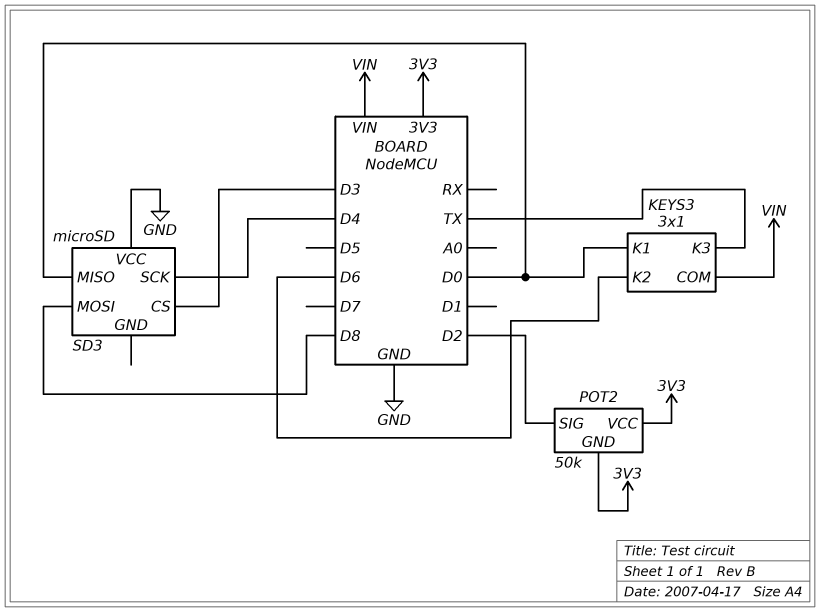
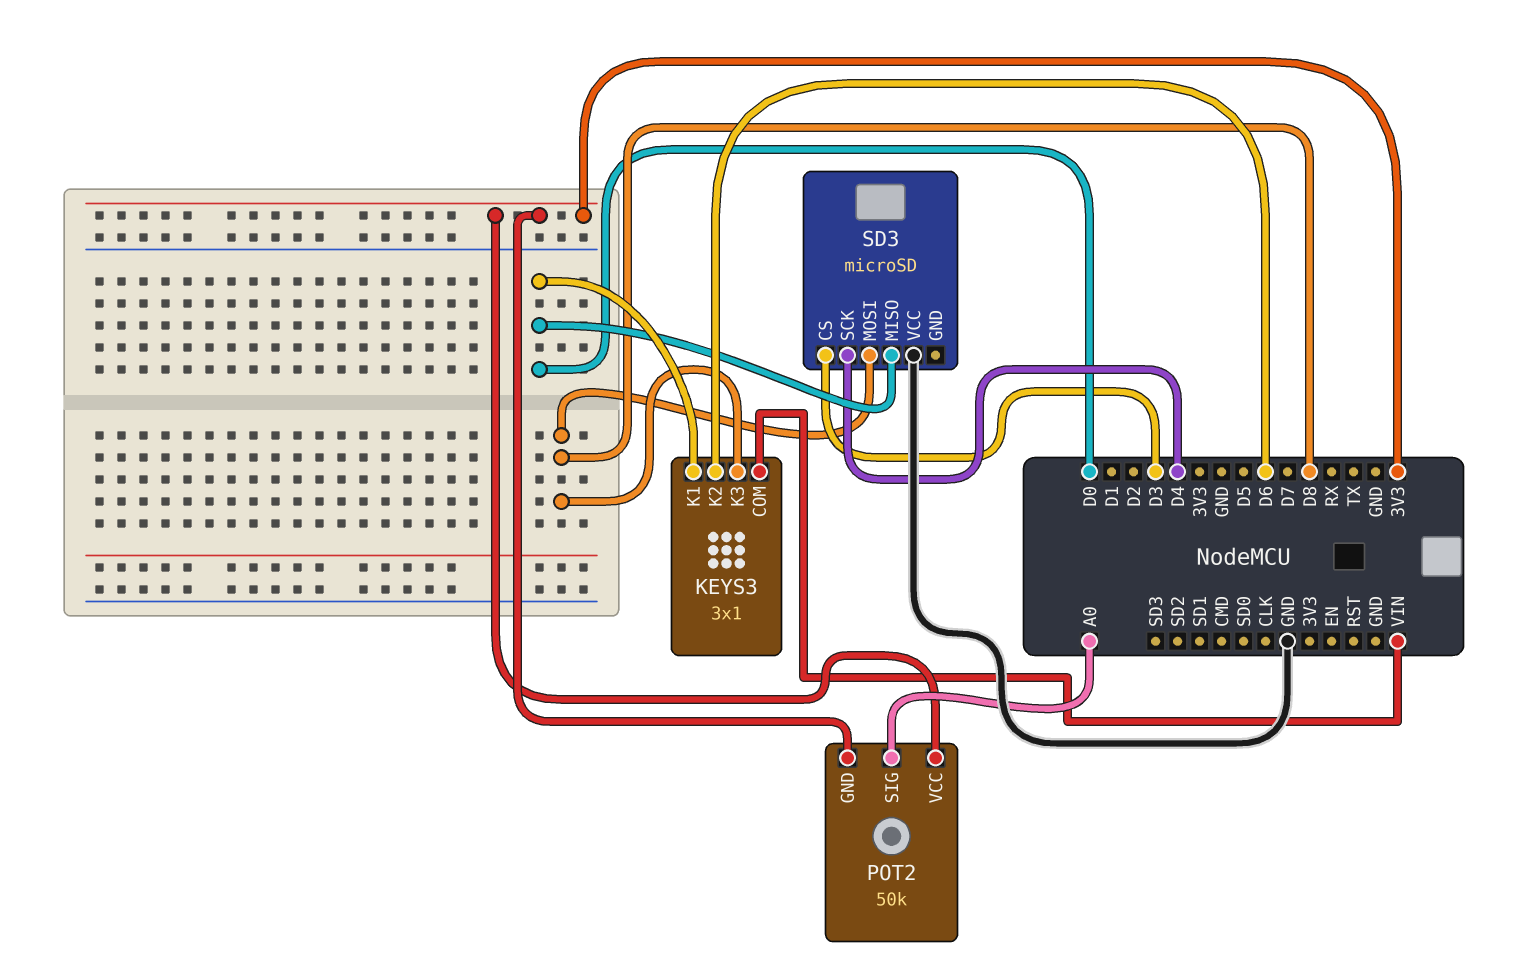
KEYS3 pin K3: TX -> D8
POT2 pin SIG: D2 -> A0

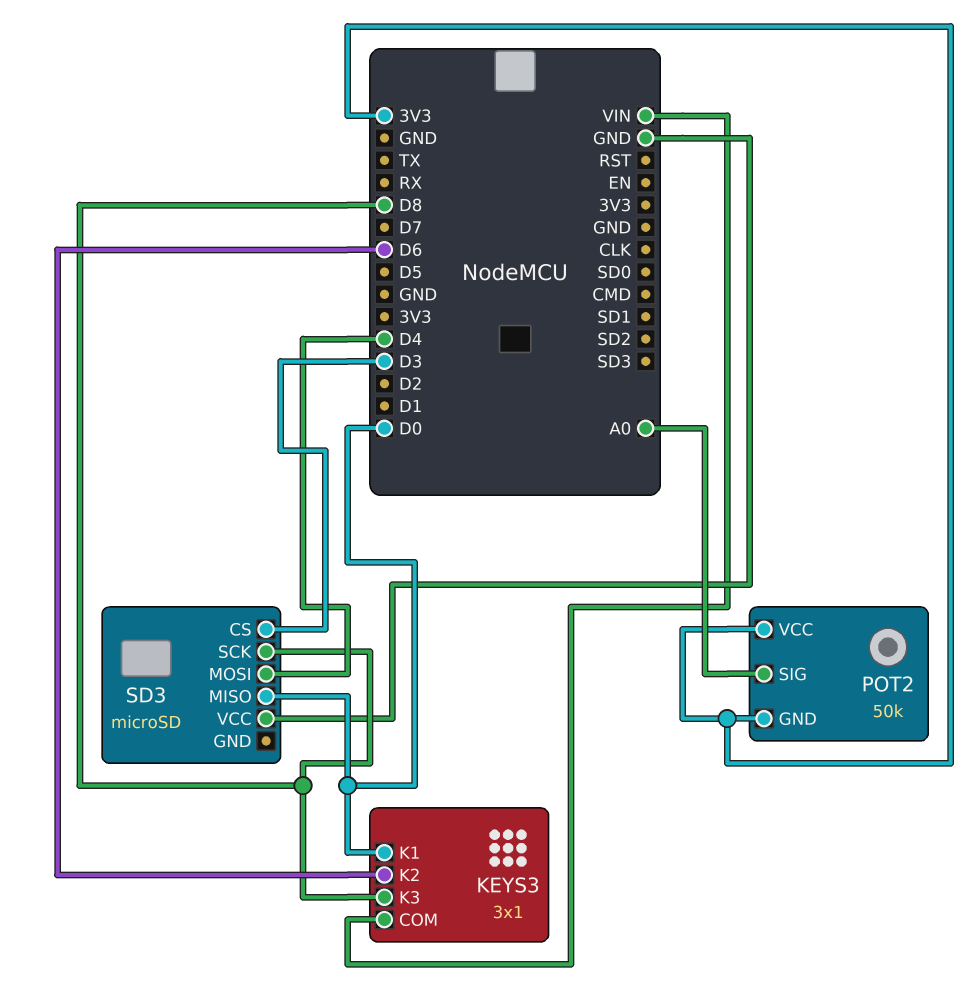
SD3 pin MOSI: D8 -> D4
SD3 pin SCK: D4 -> D8

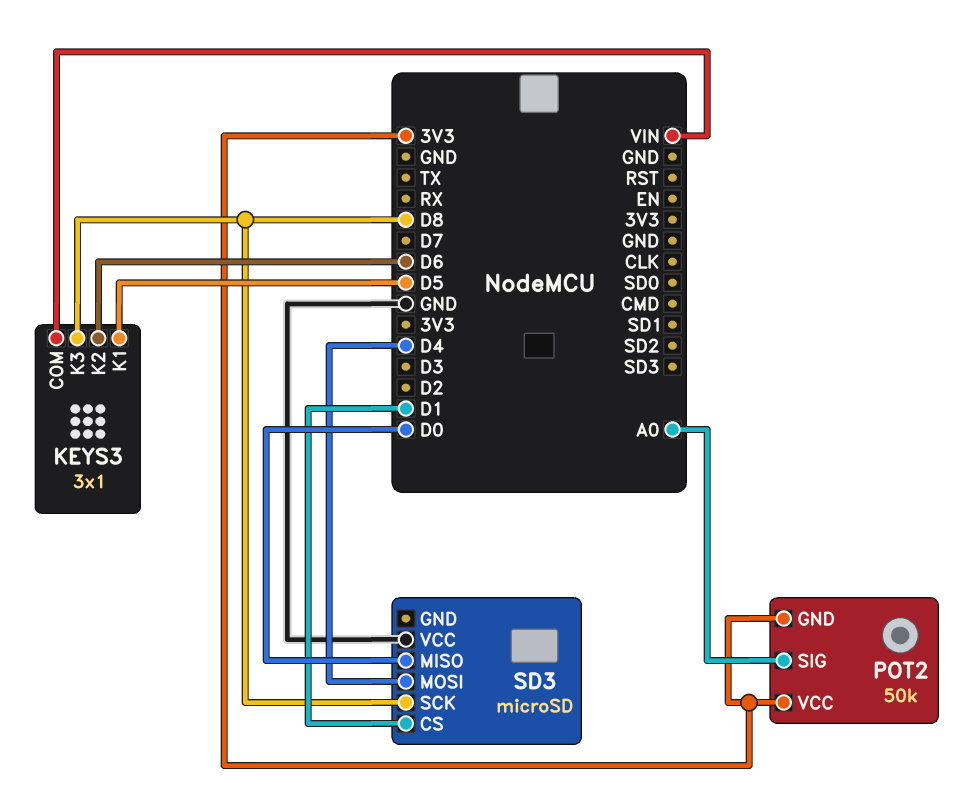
KEYS3 pin K1: D0 -> D5
SD3 pin CS: D3 -> D1

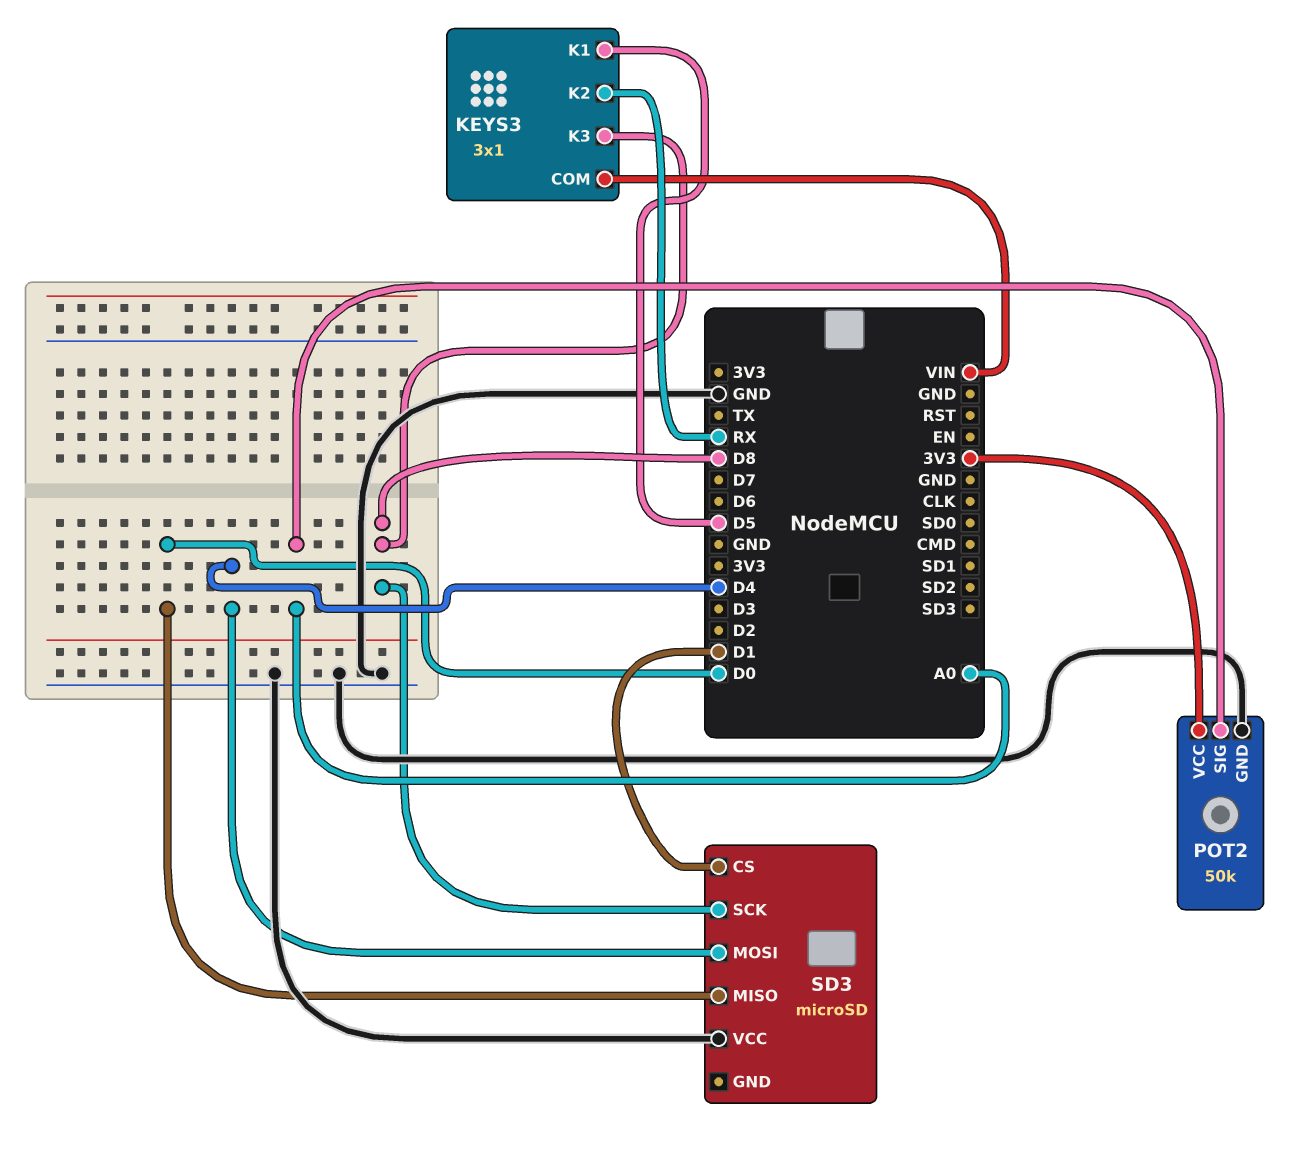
KEYS3 pin K2: D6 -> RX
POT2 pin GND: 3V3 -> GND

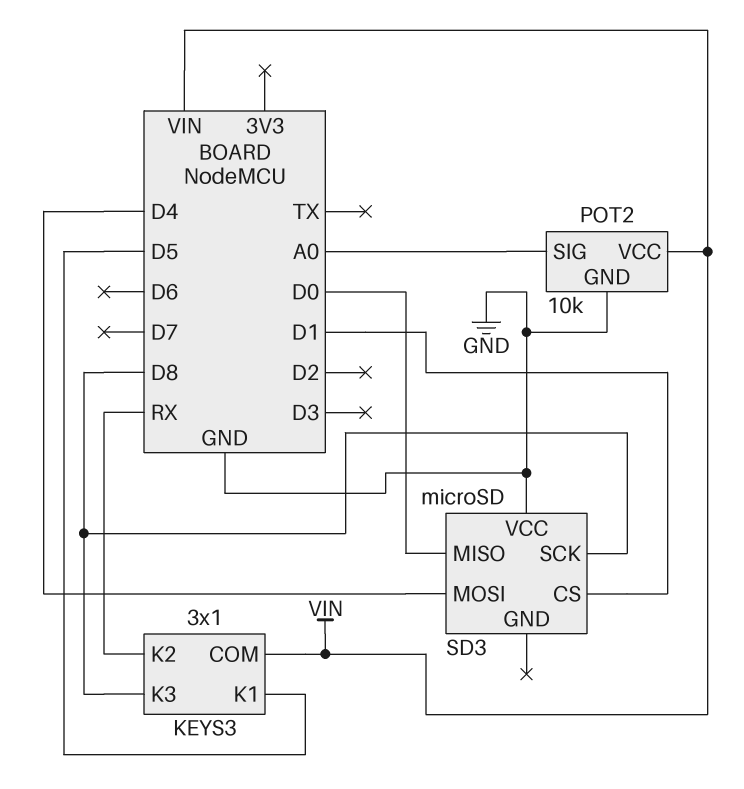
POT2: 50k -> 10k
POT2 pin VCC: 3V3 -> VIN

